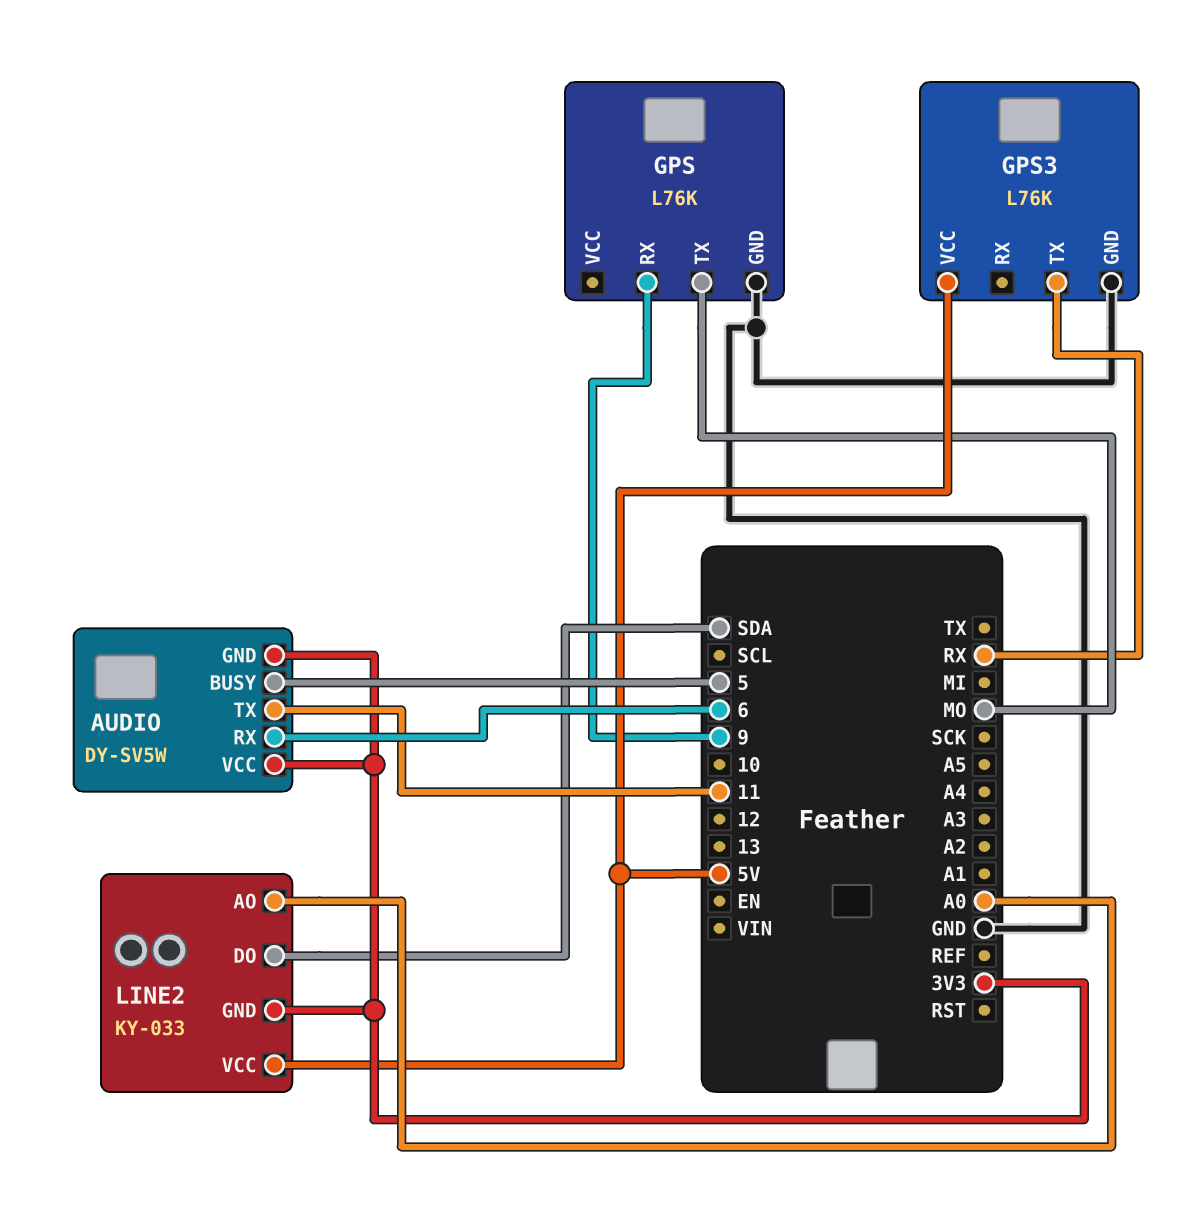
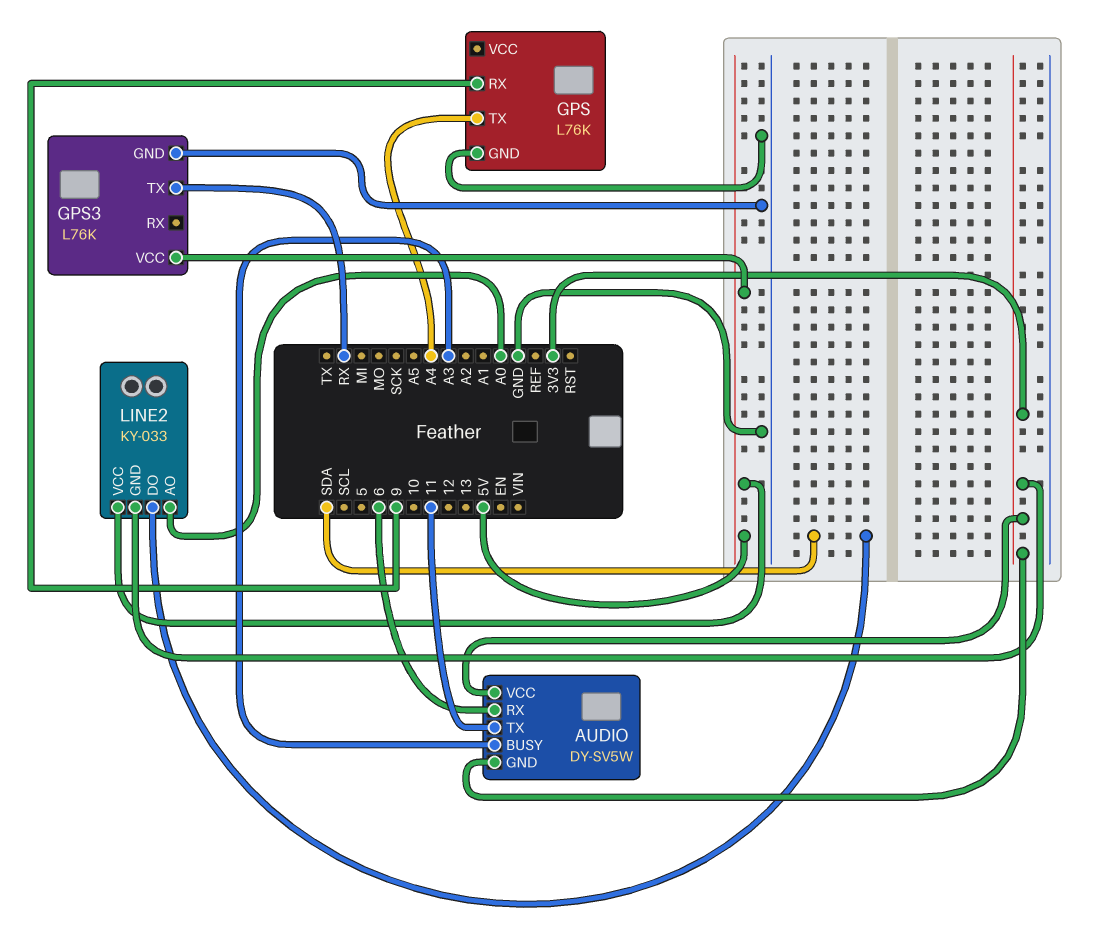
AUDIO pin BUSY: 5 -> A3
GPS pin TX: MO -> A4

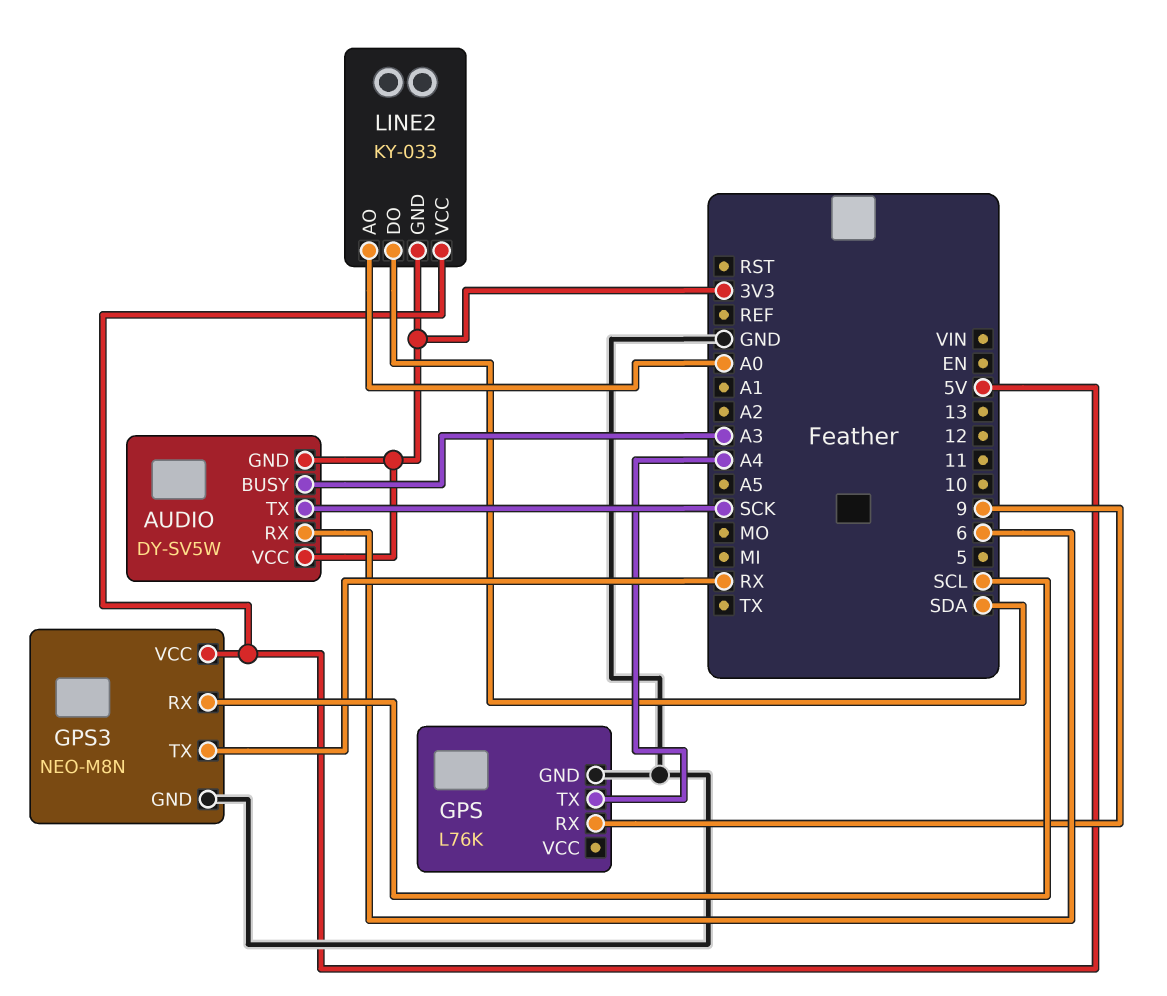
AUDIO pin TX: 11 -> SCK
GPS3: L76K -> NEO-M8N
GPS3 pin RX: none -> SCL

